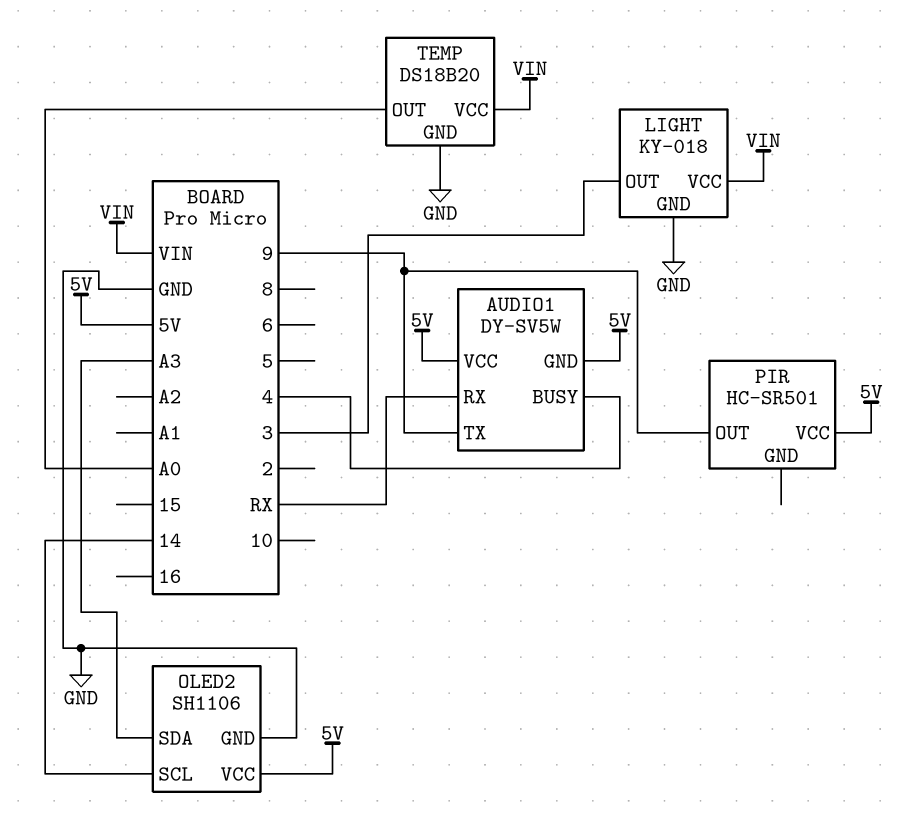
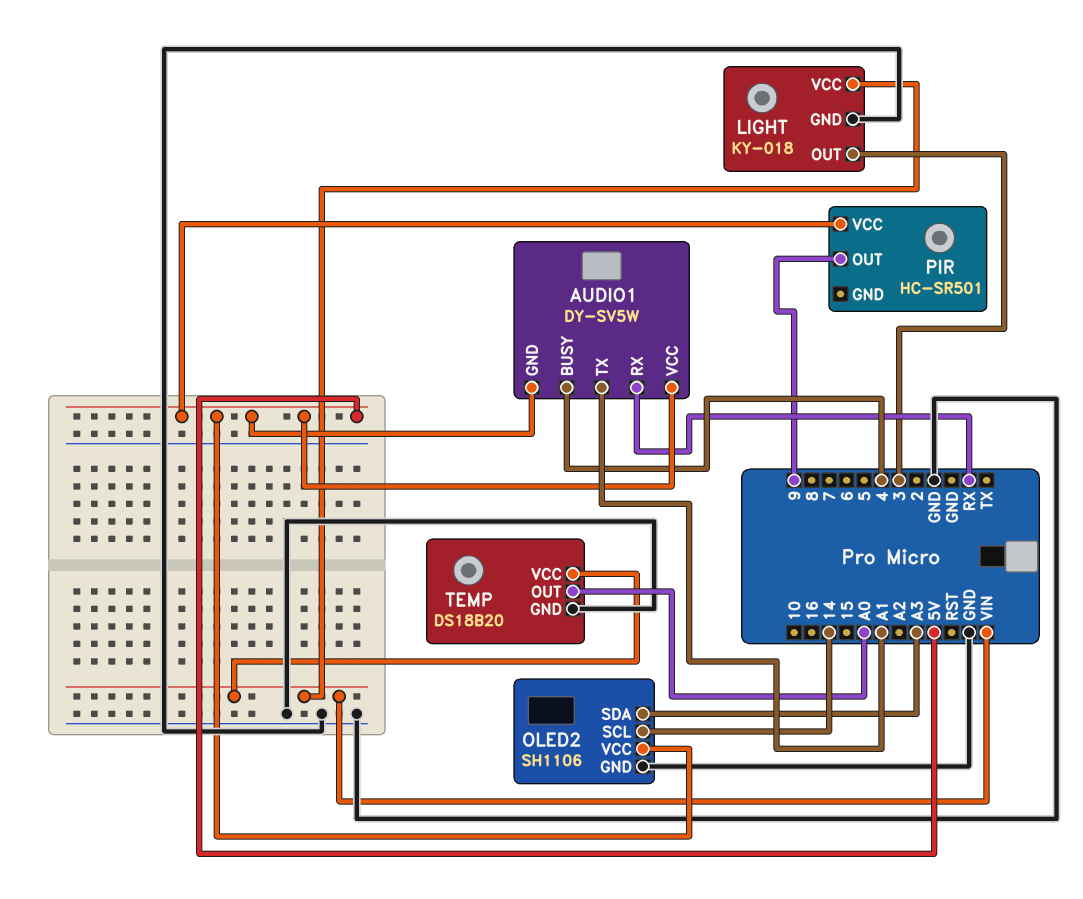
AUDIO1 pin TX: 9 -> A1

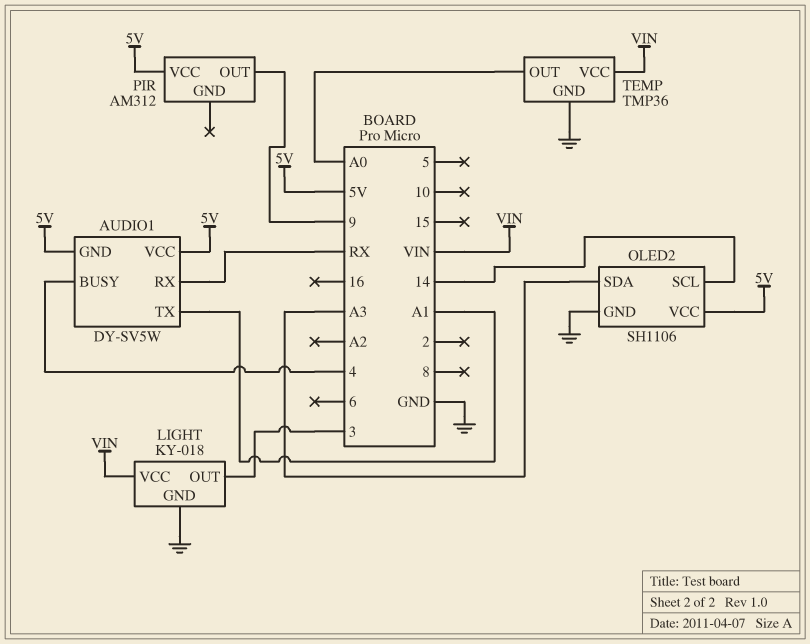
PIR: HC-SR501 -> AM312
TEMP: DS18B20 -> TMP36

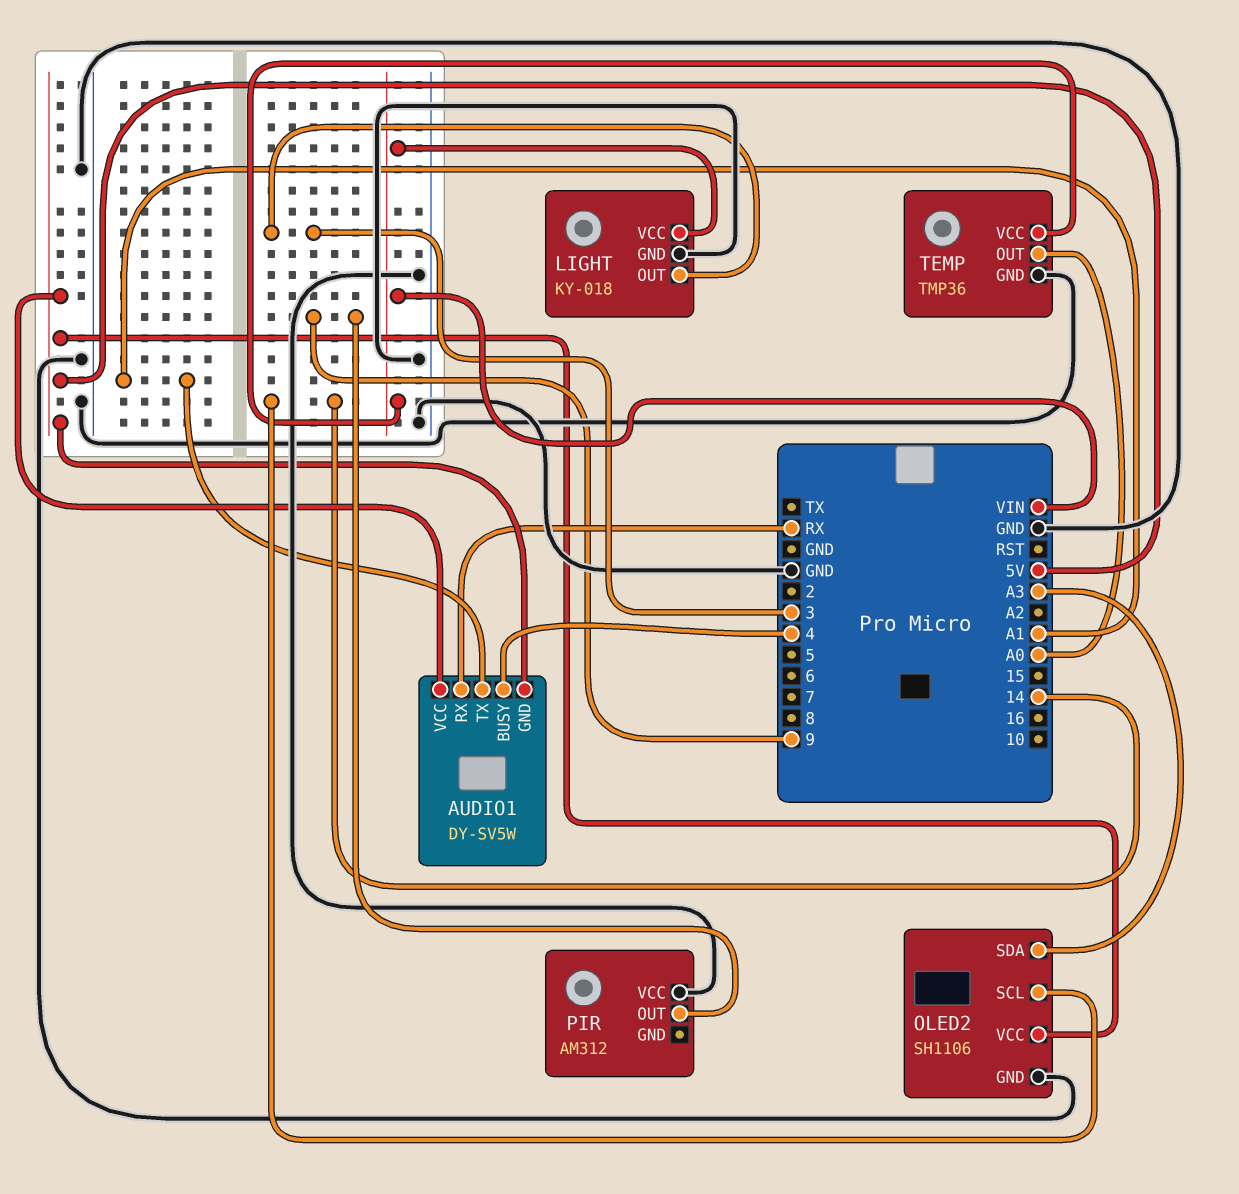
PIR pin VCC: 5V -> GND

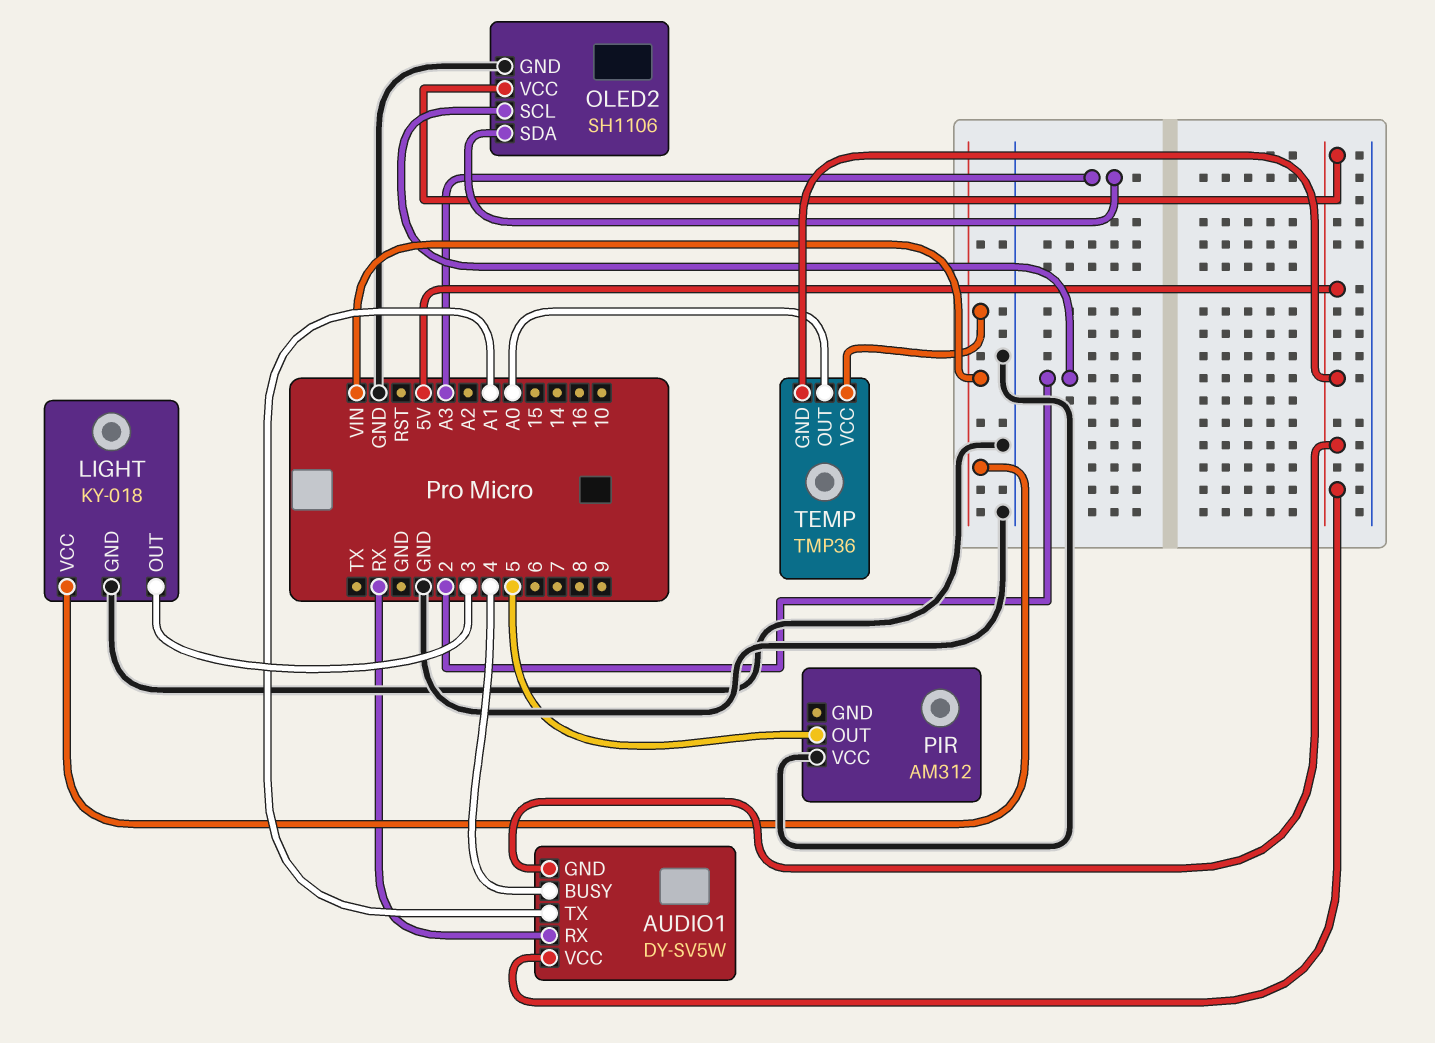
OLED2 pin SCL: 14 -> 2
PIR pin OUT: 9 -> 5
TEMP pin GND: GND -> 5V

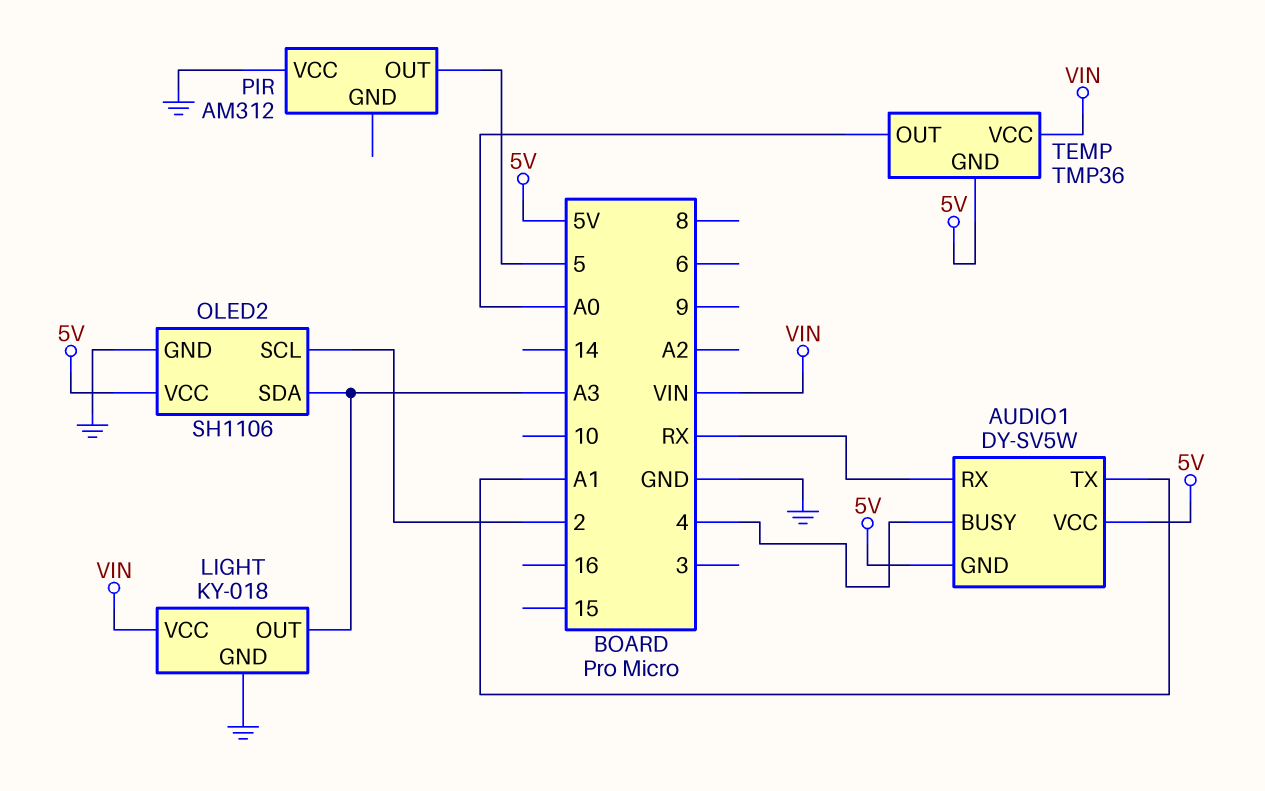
LIGHT pin OUT: 3 -> A3

